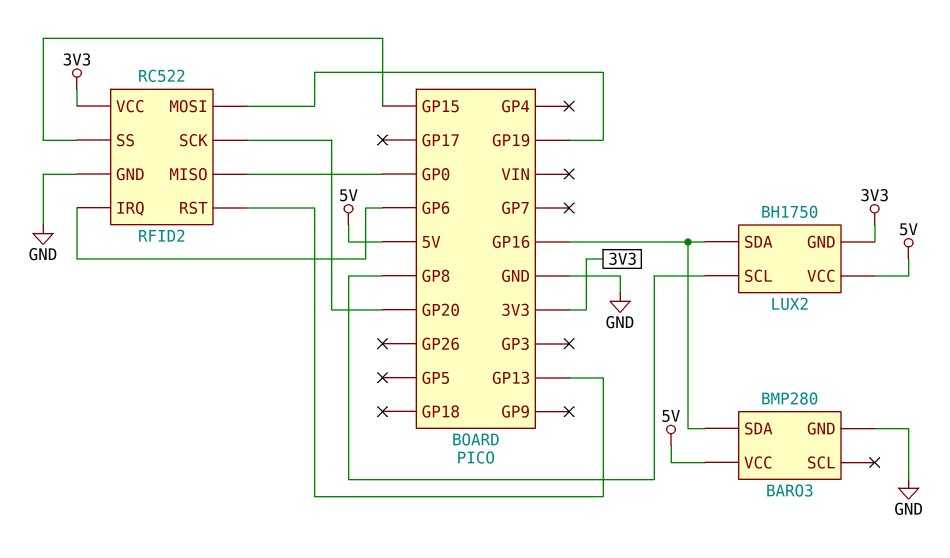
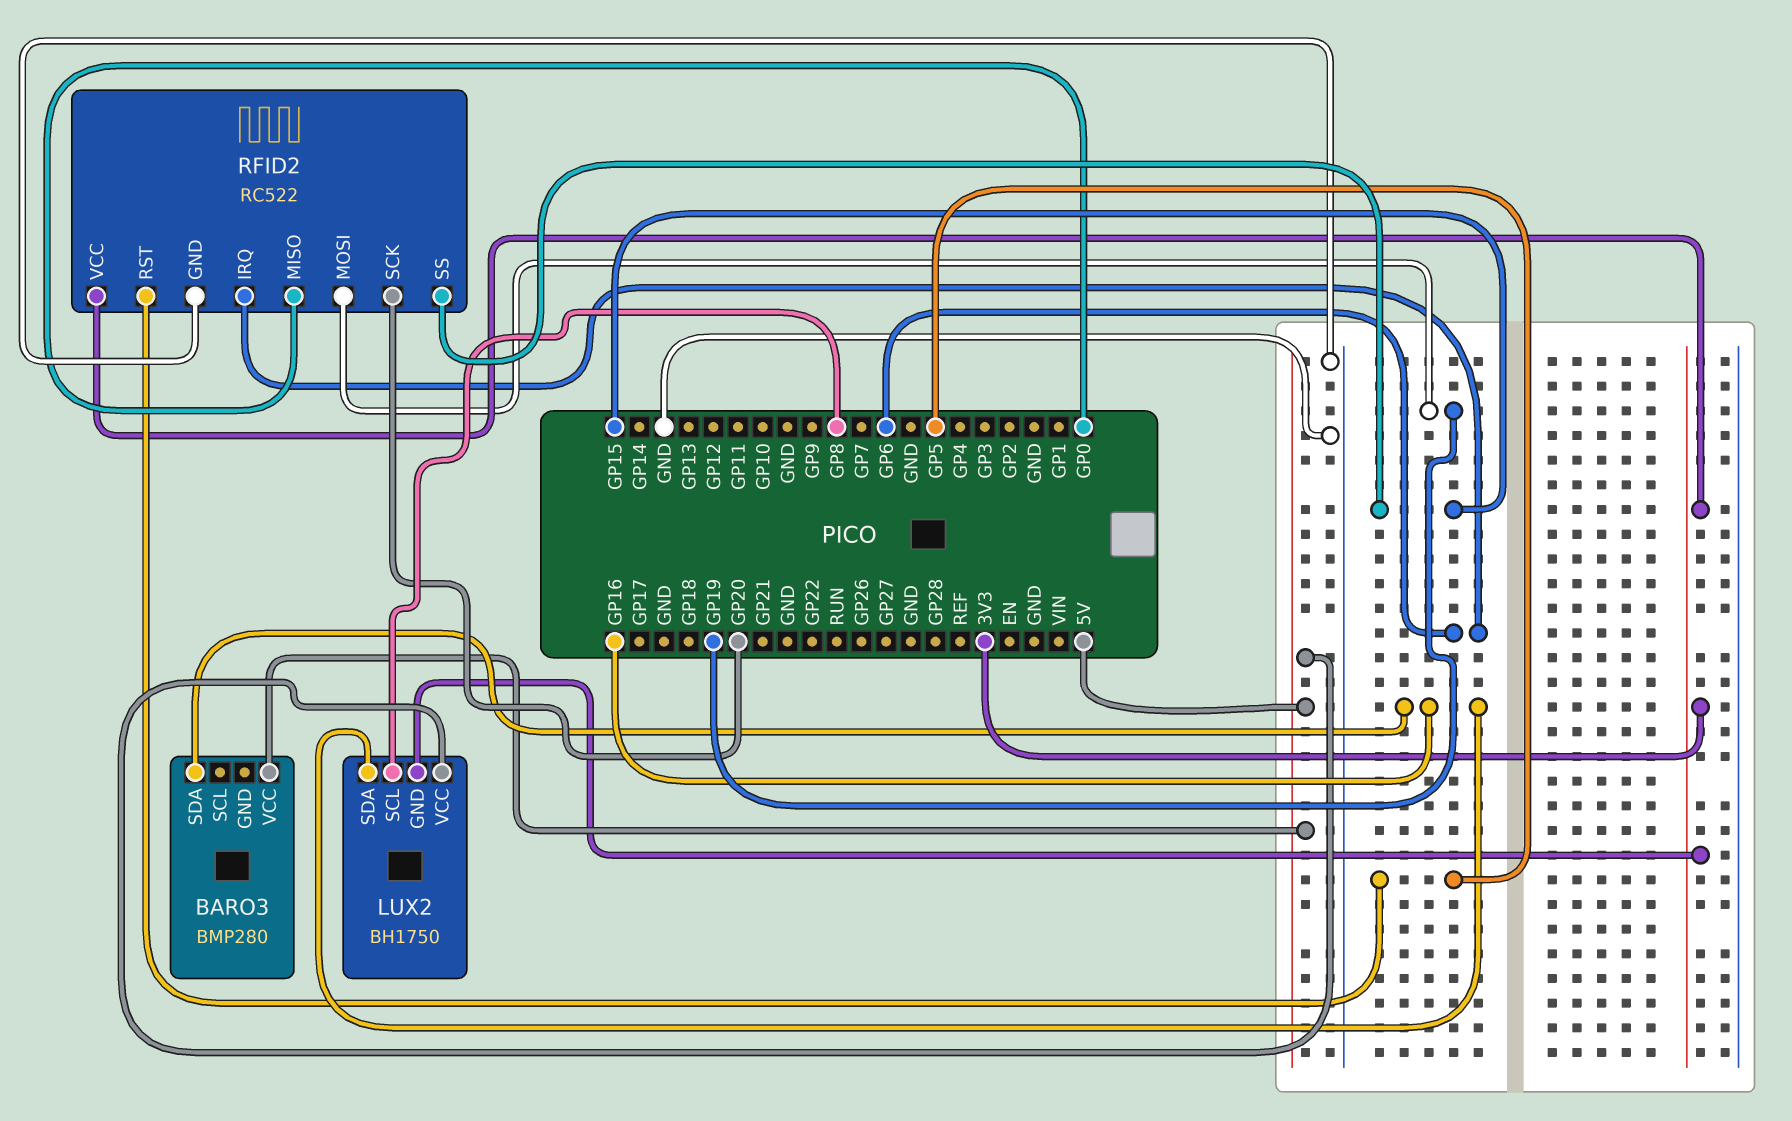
BARO3 pin GND: GND -> none
RFID2 pin RST: GP13 -> GP5

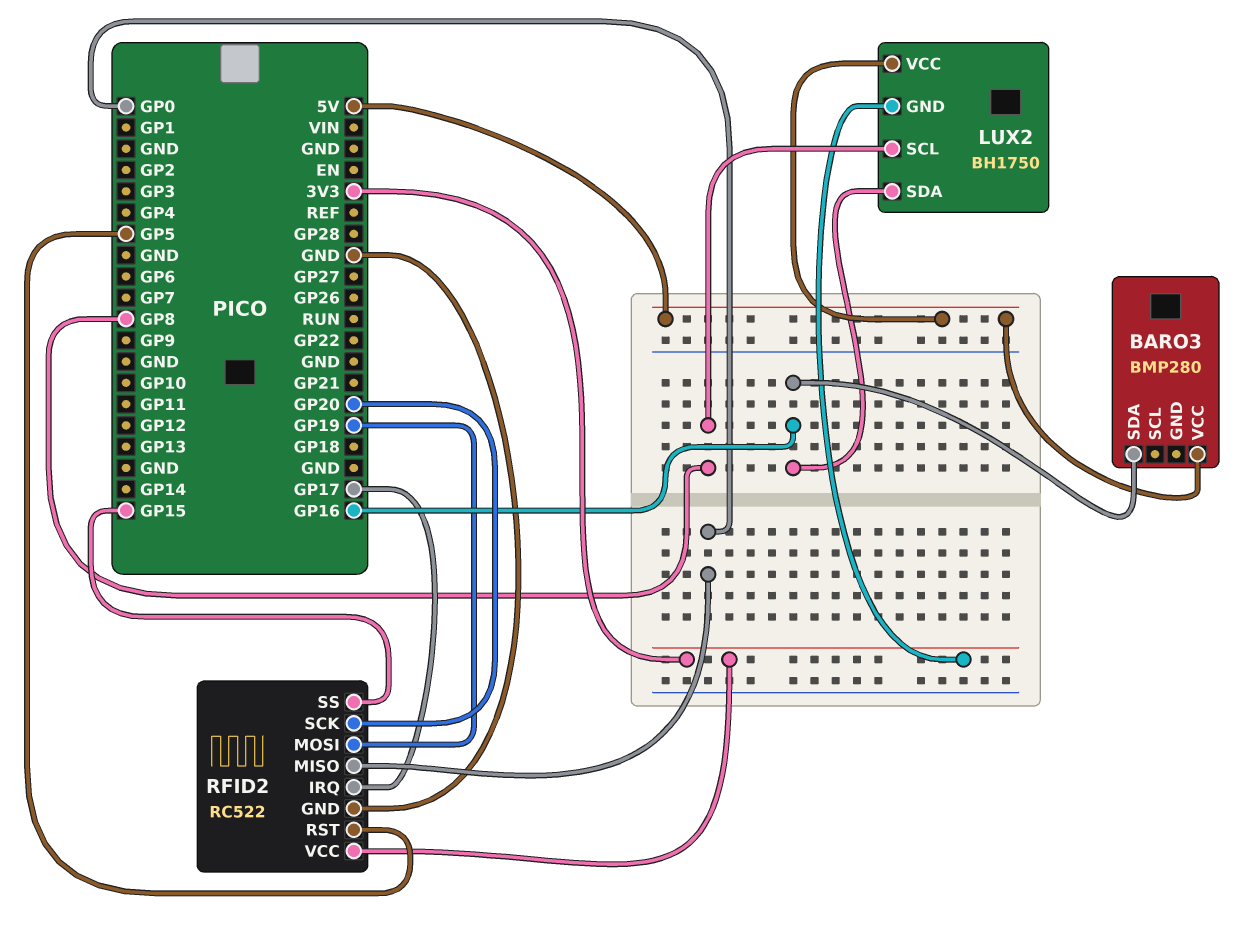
RFID2 pin IRQ: GP6 -> GP17

